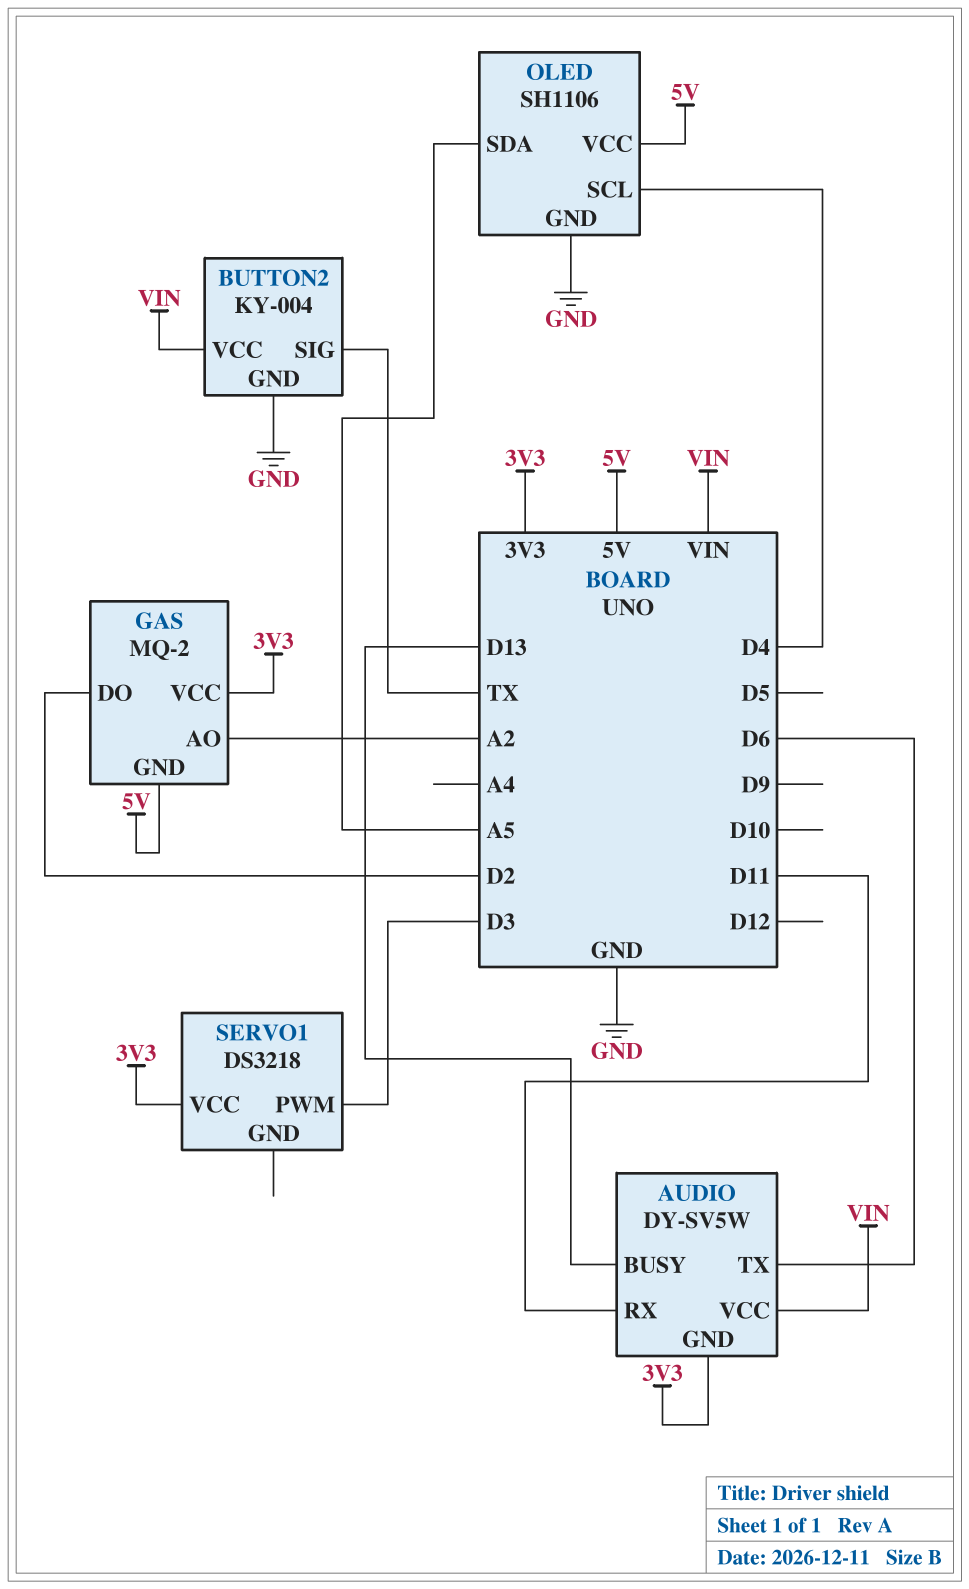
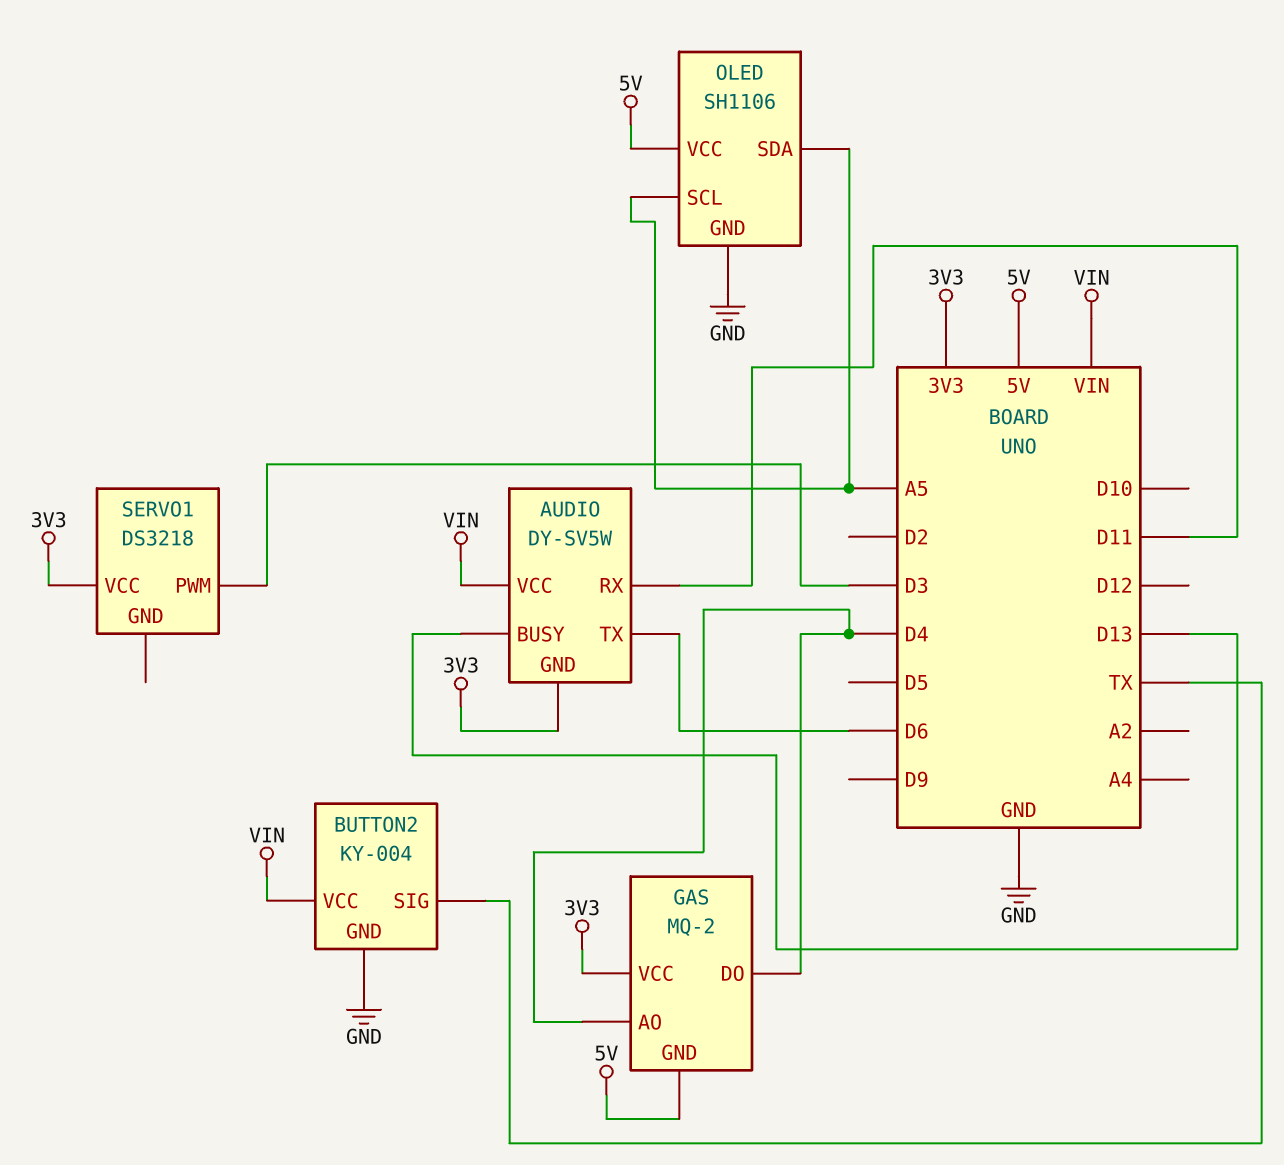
GAS pin AO: A2 -> D4
GAS pin DO: D2 -> D4
OLED pin SCL: D4 -> A5

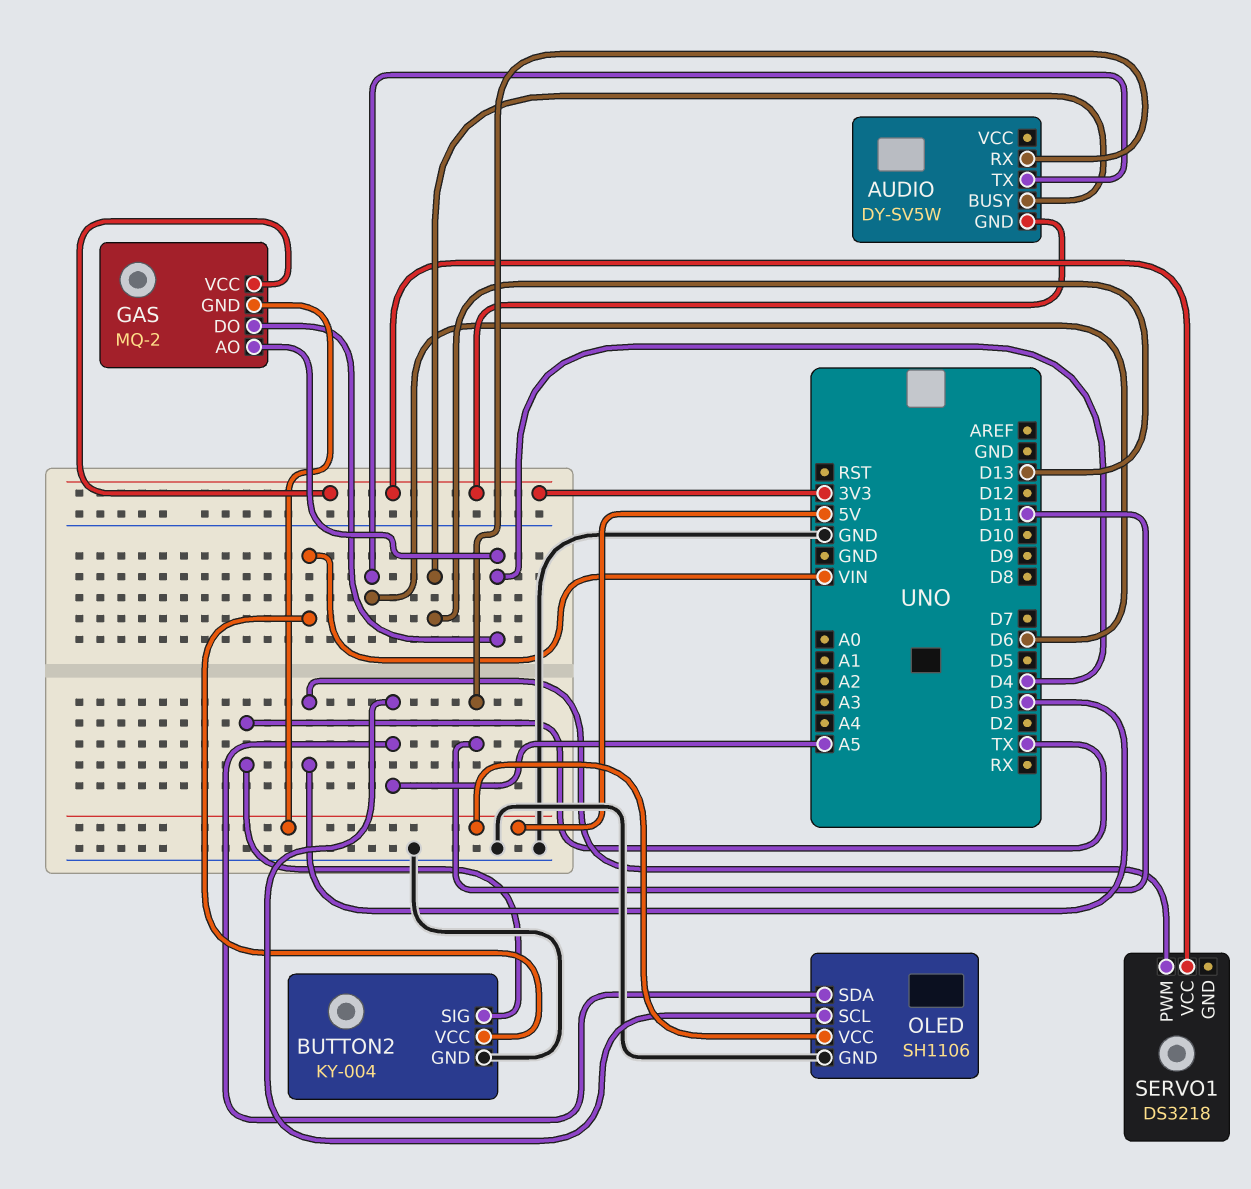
AUDIO pin VCC: VIN -> none

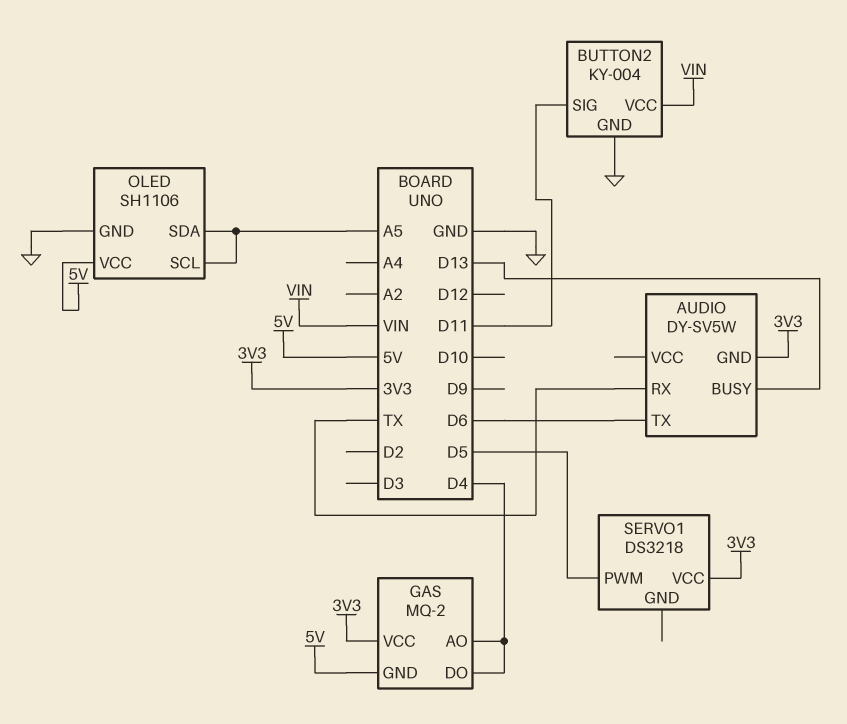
AUDIO pin RX: D11 -> TX
BUTTON2 pin SIG: TX -> D11
SERVO1 pin PWM: D3 -> D5

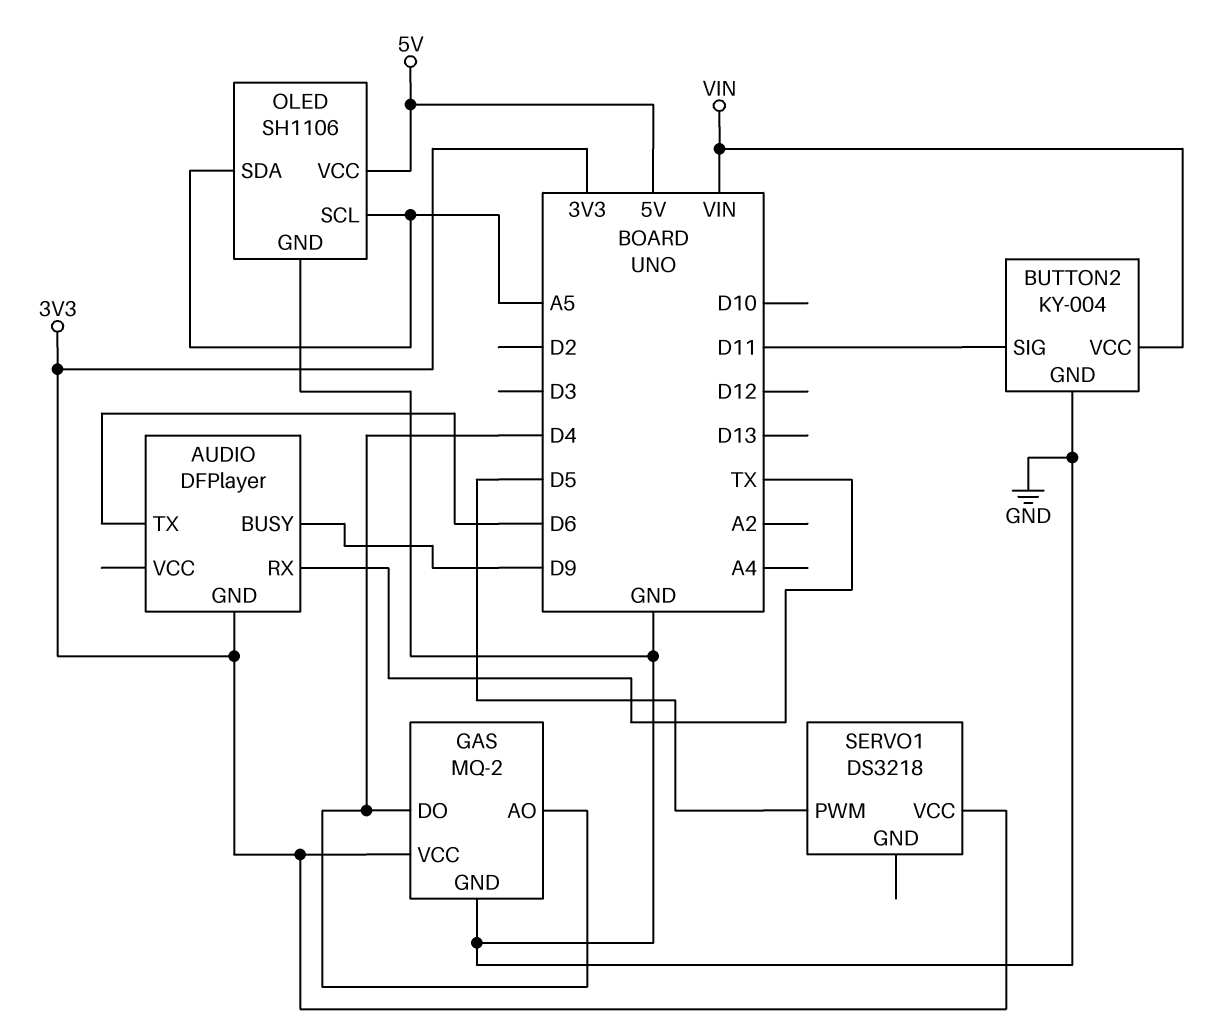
AUDIO: DY-SV5W -> DFPlayer
AUDIO pin BUSY: D13 -> D9
GAS pin GND: 5V -> GND

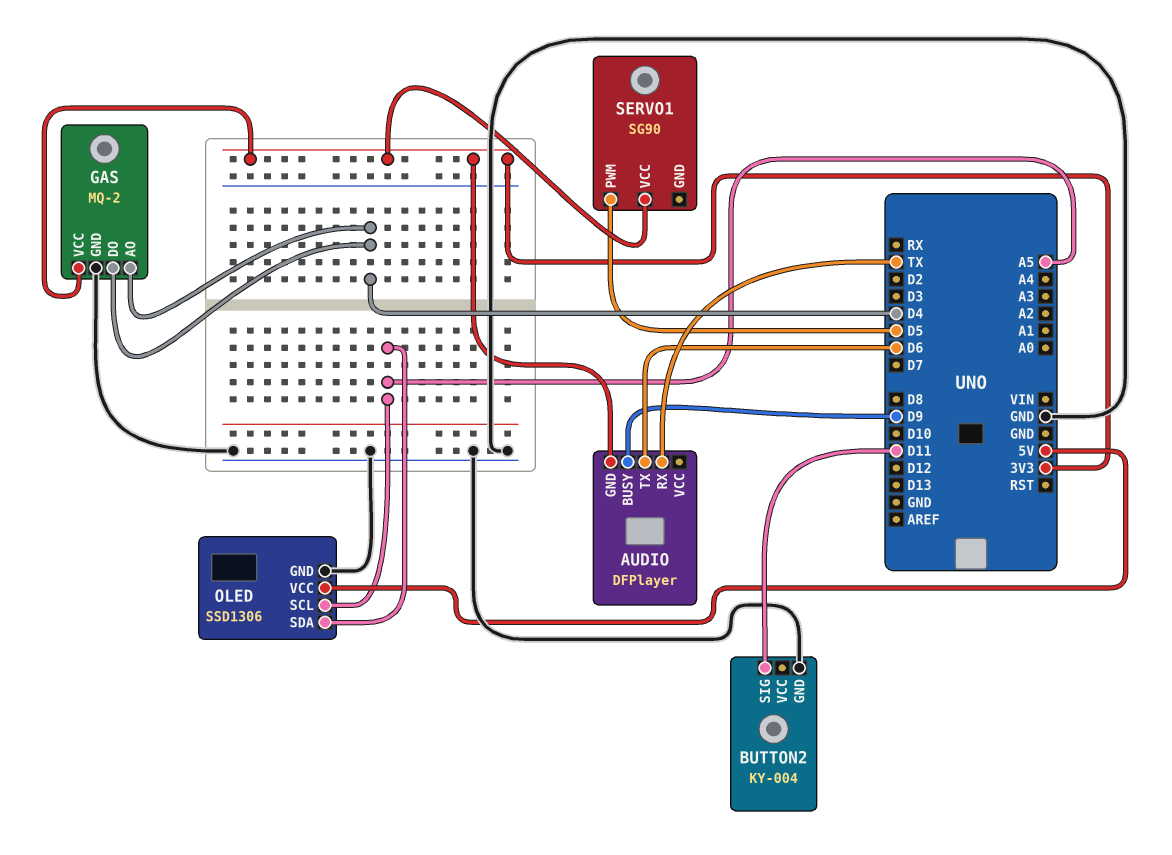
BUTTON2 pin VCC: VIN -> none
OLED: SH1106 -> SSD1306
SERVO1: DS3218 -> SG90

